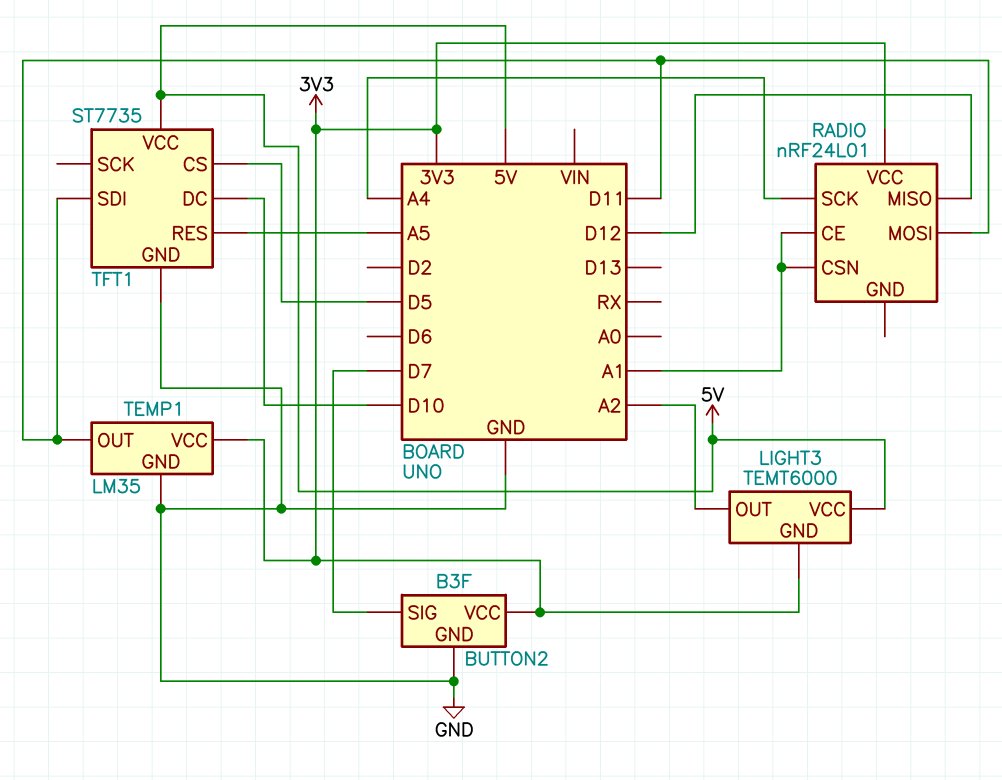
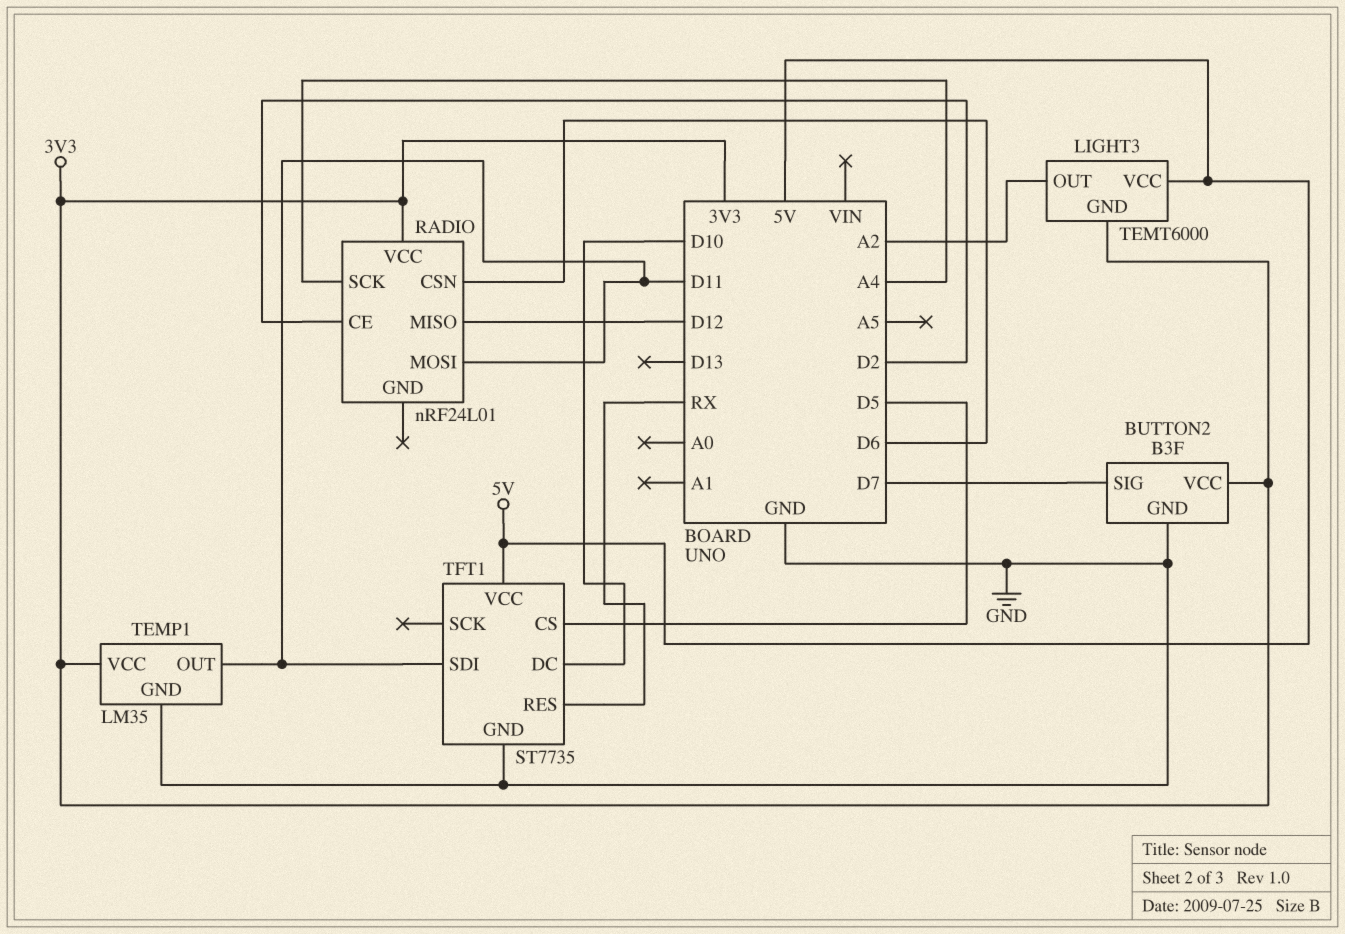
RADIO pin CE: A1 -> D2
RADIO pin CSN: A1 -> D6
TFT1 pin RES: A5 -> RX

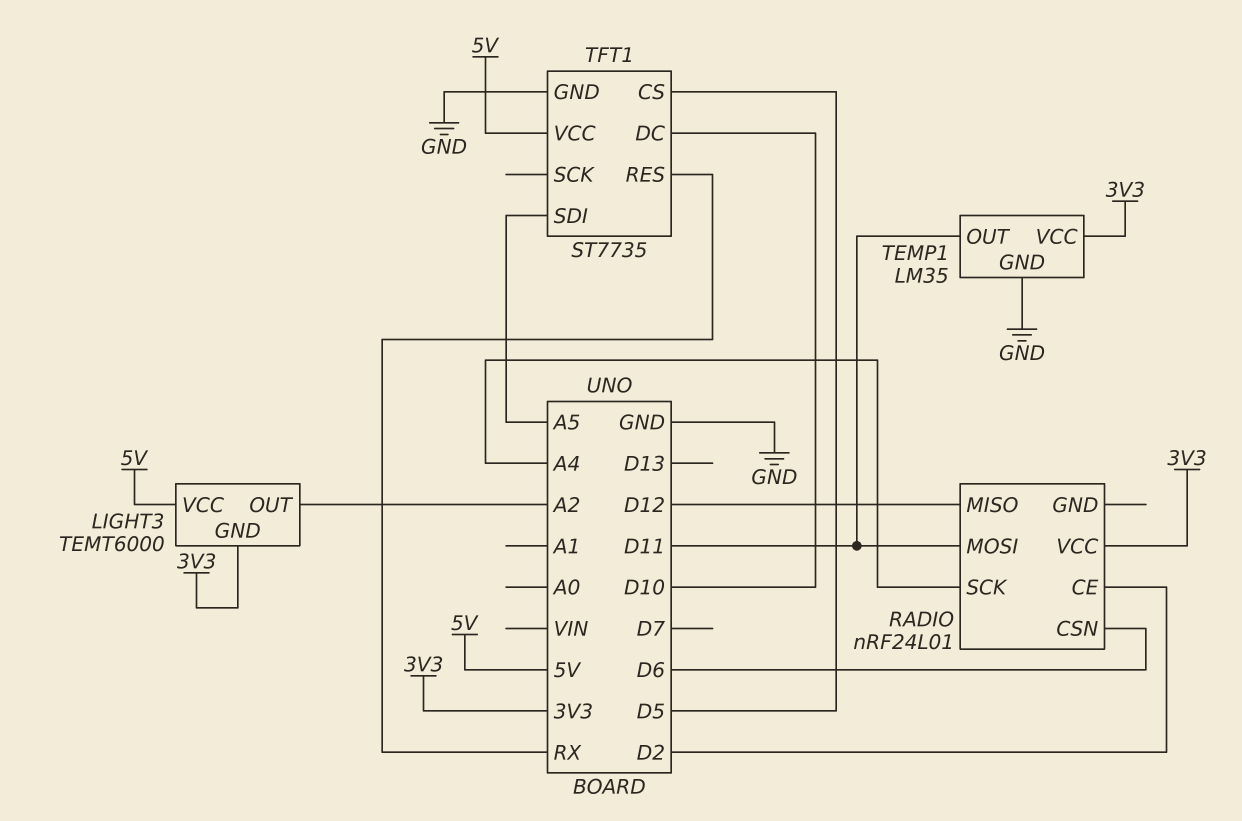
BUTTON2: B3F -> none
BUTTON2 pin GND: GND -> none
BUTTON2 pin SIG: D7 -> none
BUTTON2 pin VCC: 3V3 -> none
TFT1 pin SDI: D11 -> A5

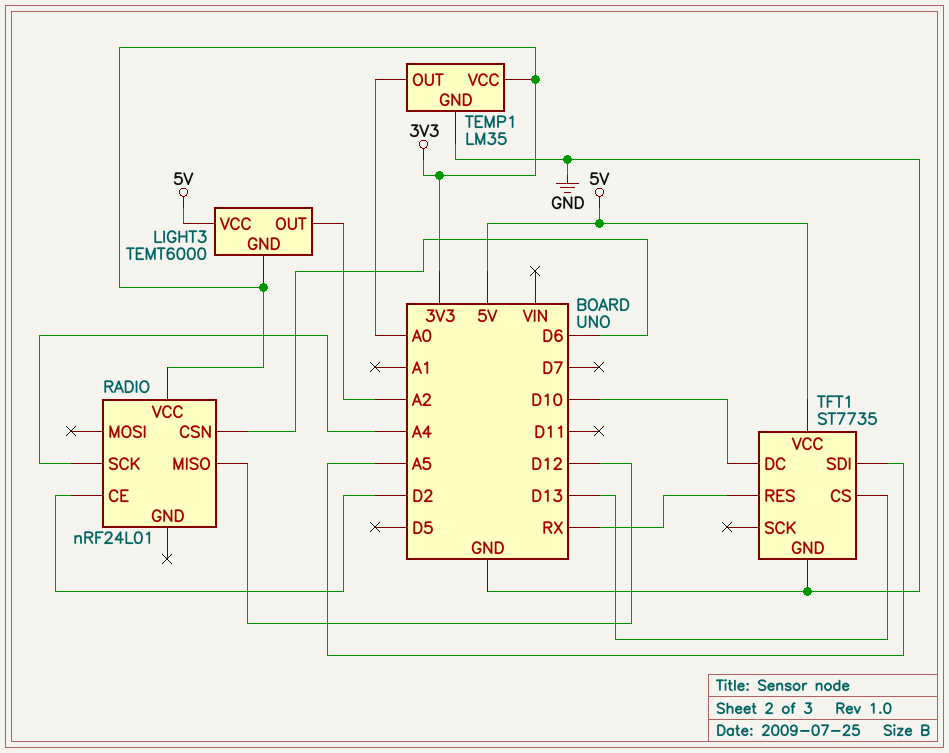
RADIO pin MOSI: D11 -> none
TEMP1 pin OUT: D11 -> A0
TFT1 pin CS: D5 -> D13

